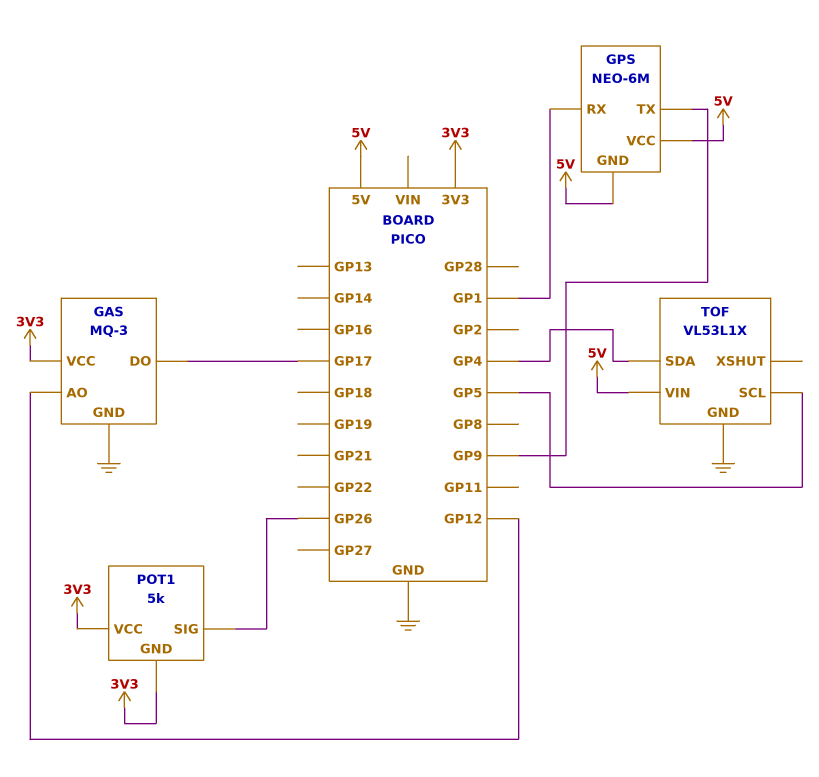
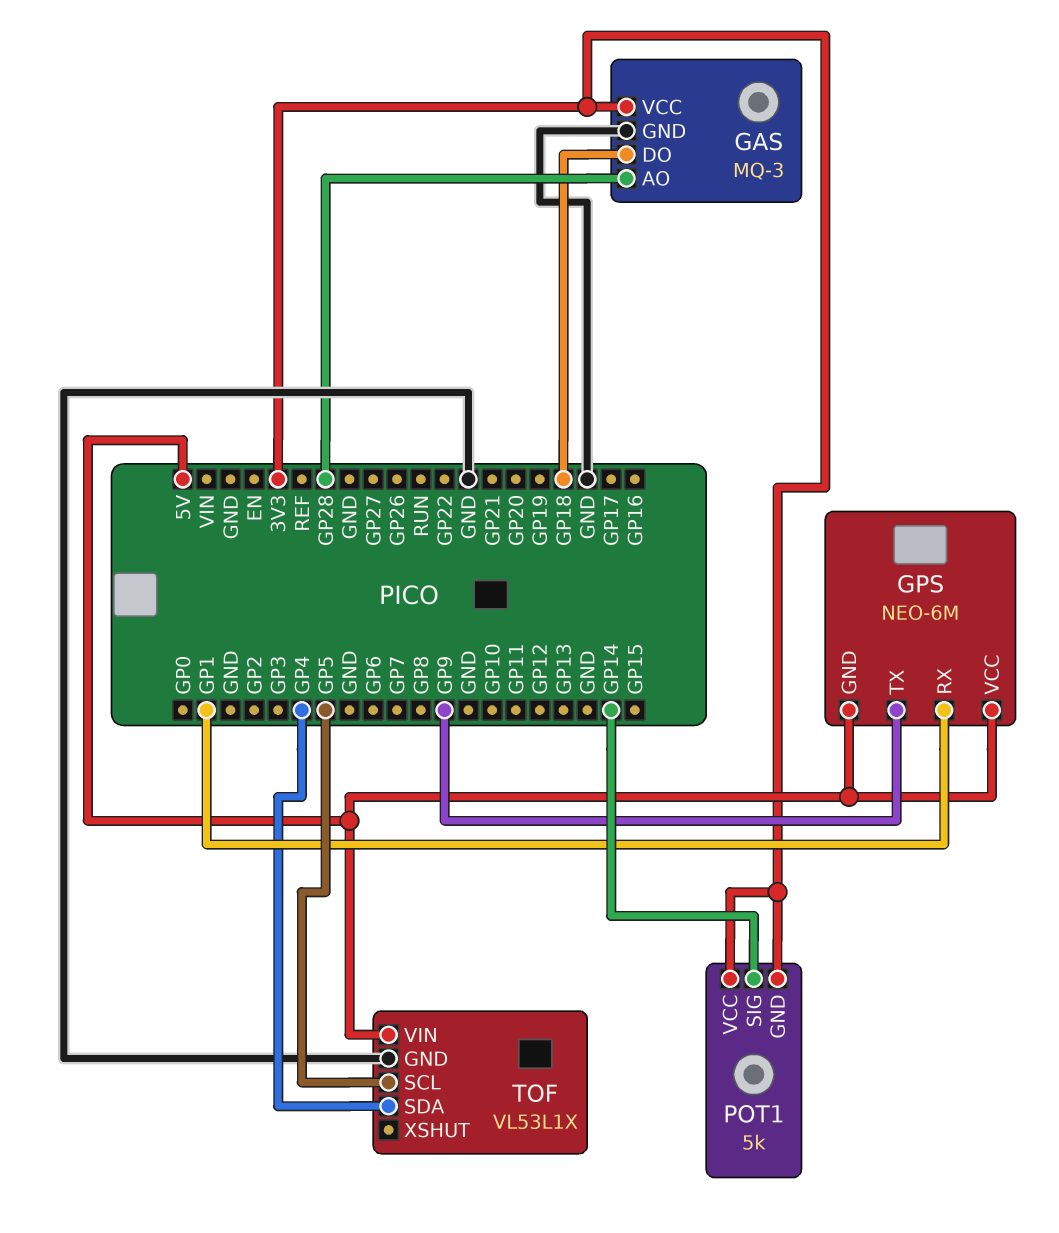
GAS pin AO: GP12 -> GP28
GAS pin DO: GP17 -> GP18
POT1 pin SIG: GP26 -> GP14

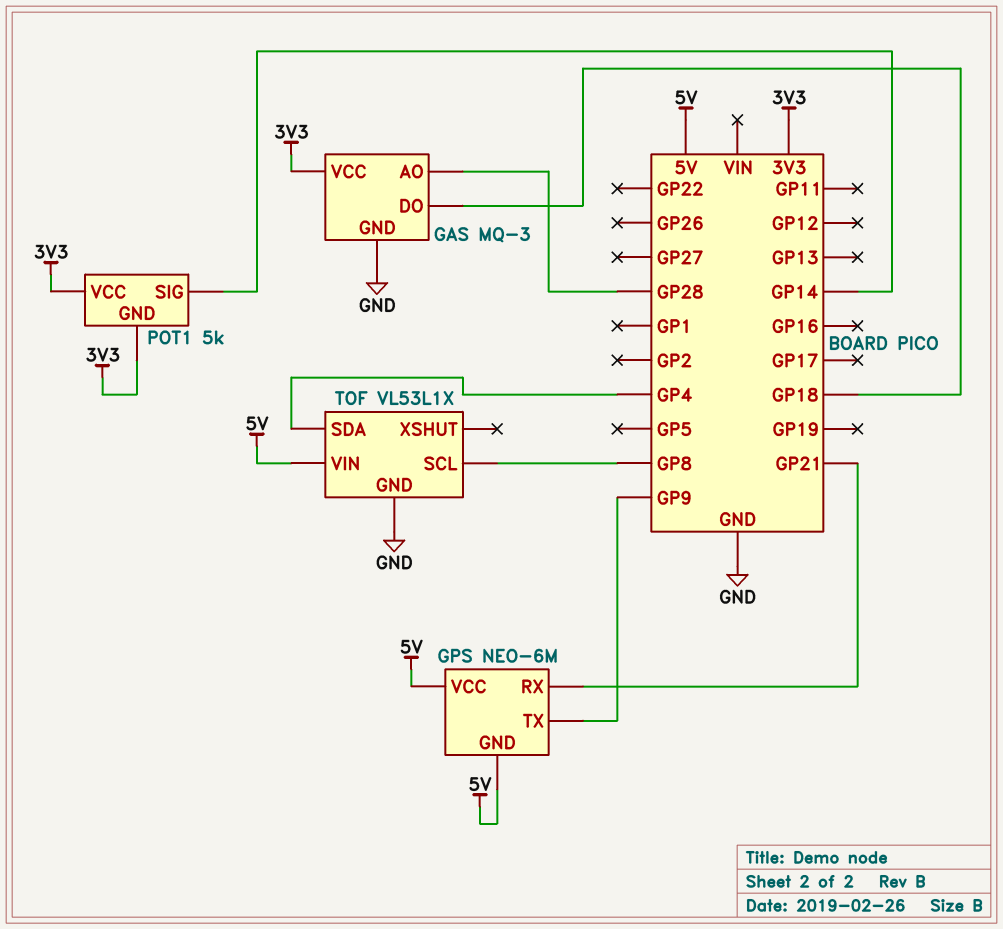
GPS pin RX: GP1 -> GP21
TOF pin SCL: GP5 -> GP8

